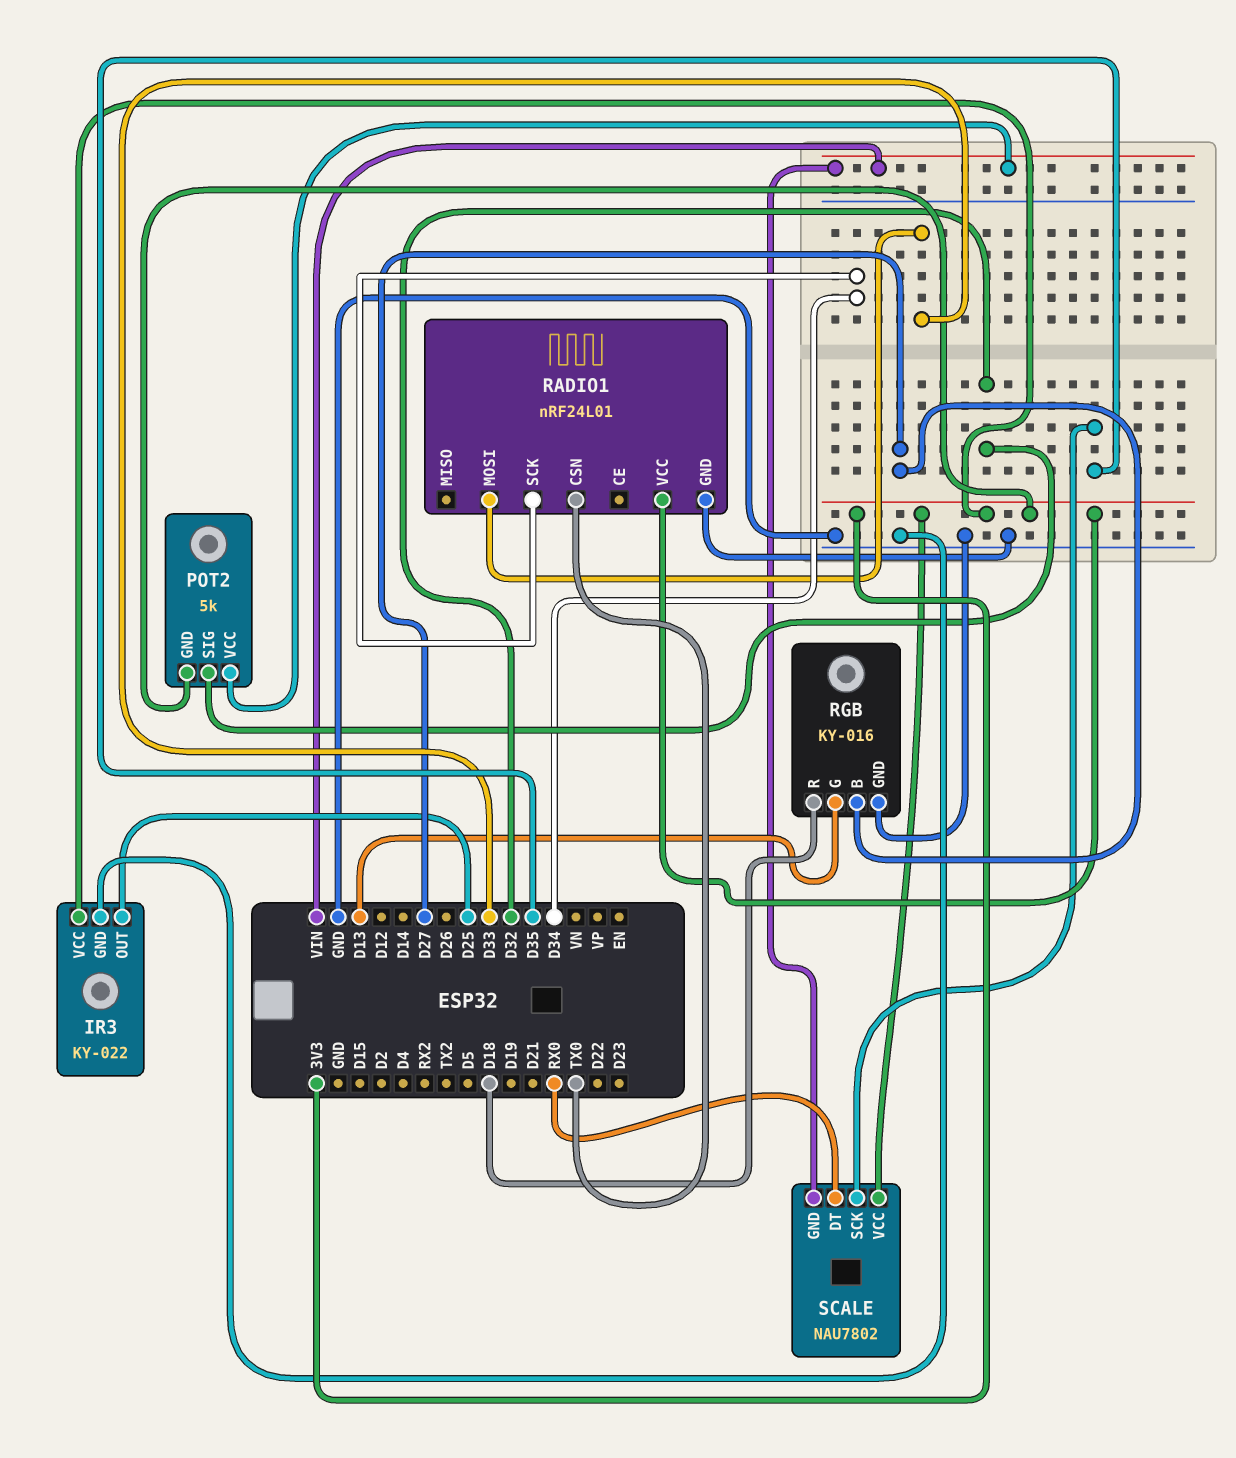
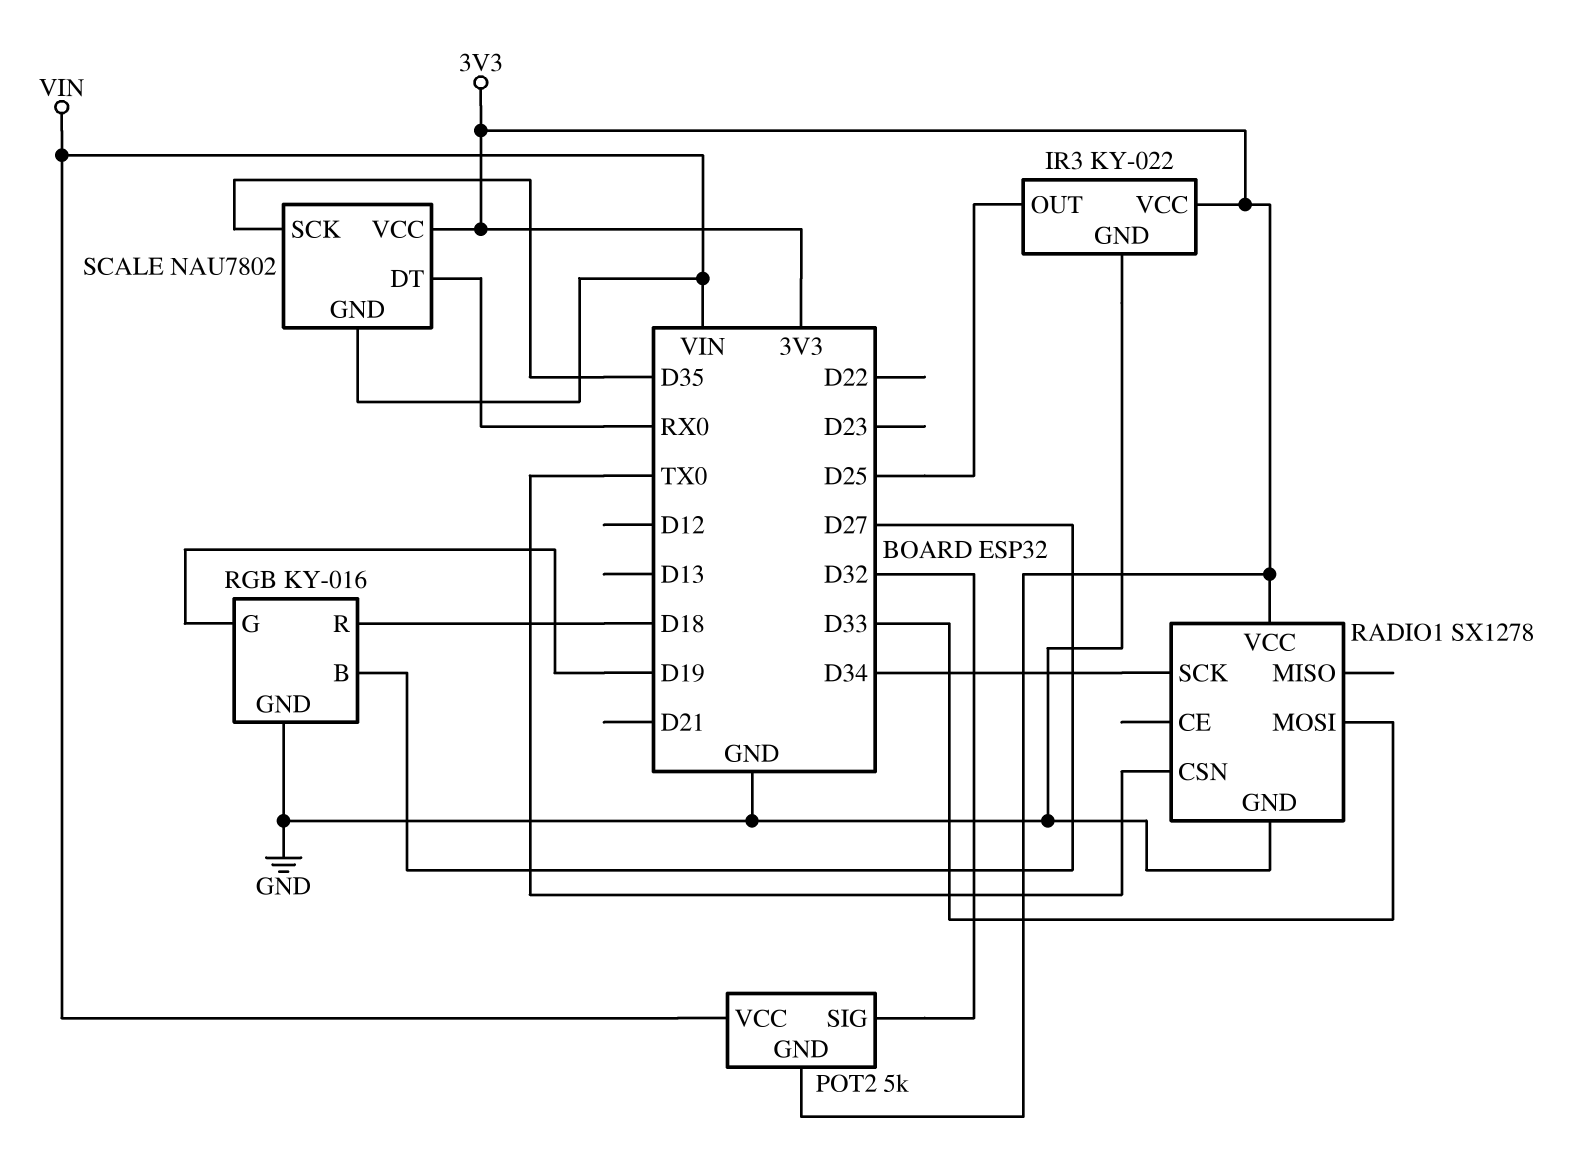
RADIO1: nRF24L01 -> SX1278
RGB pin G: D13 -> D19

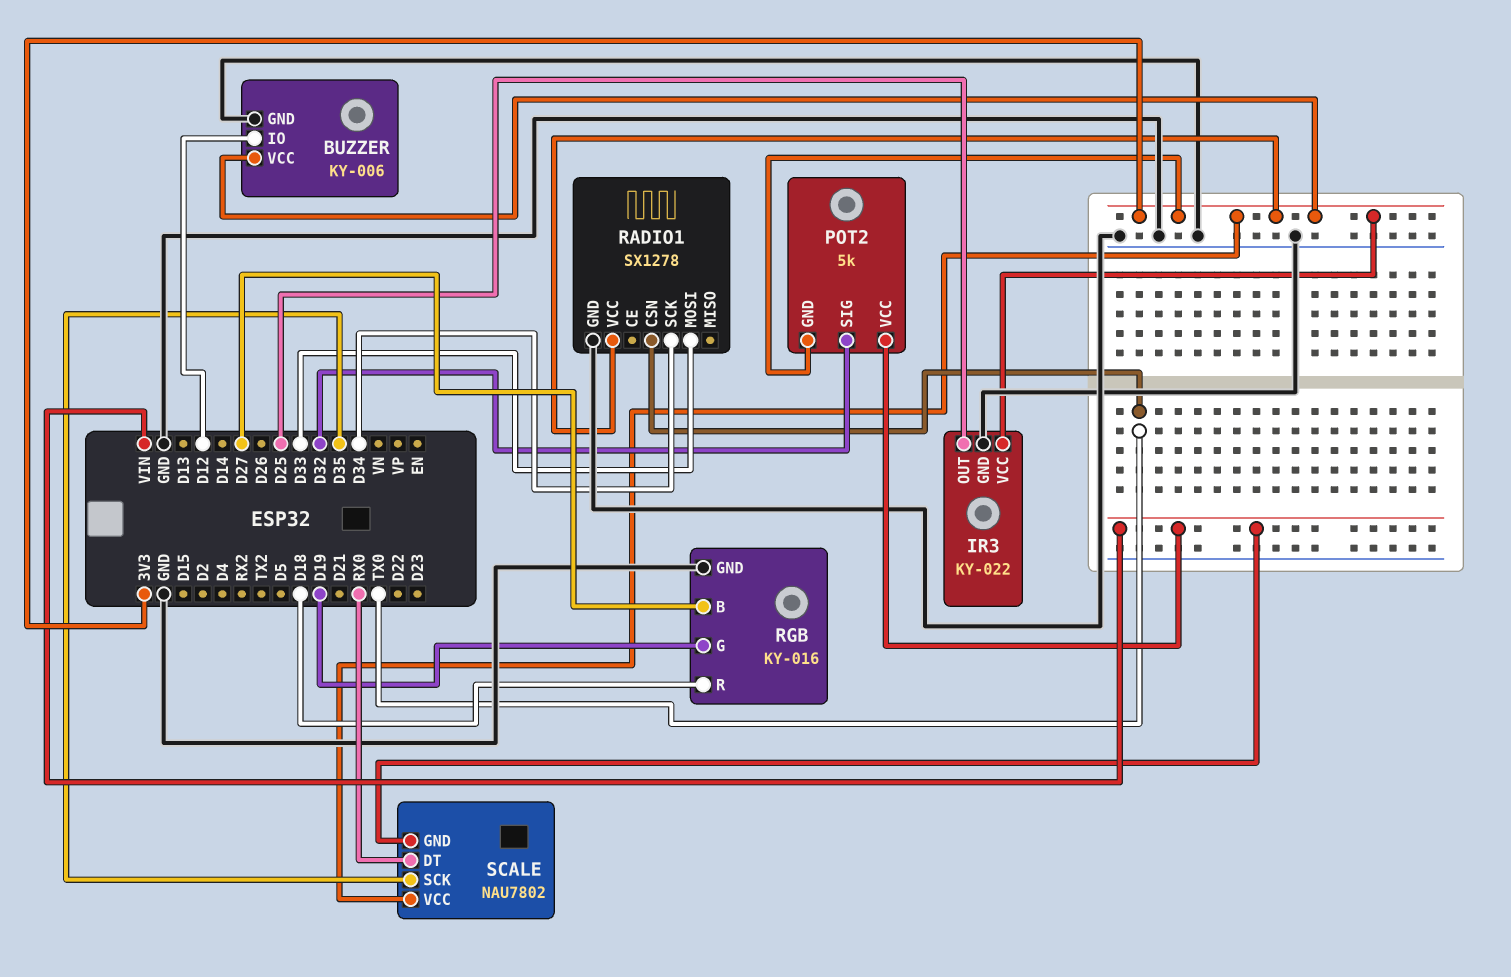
BUZZER: none -> KY-006
BUZZER pin GND: none -> GND
BUZZER pin IO: none -> D12
BUZZER pin VCC: none -> 3V3

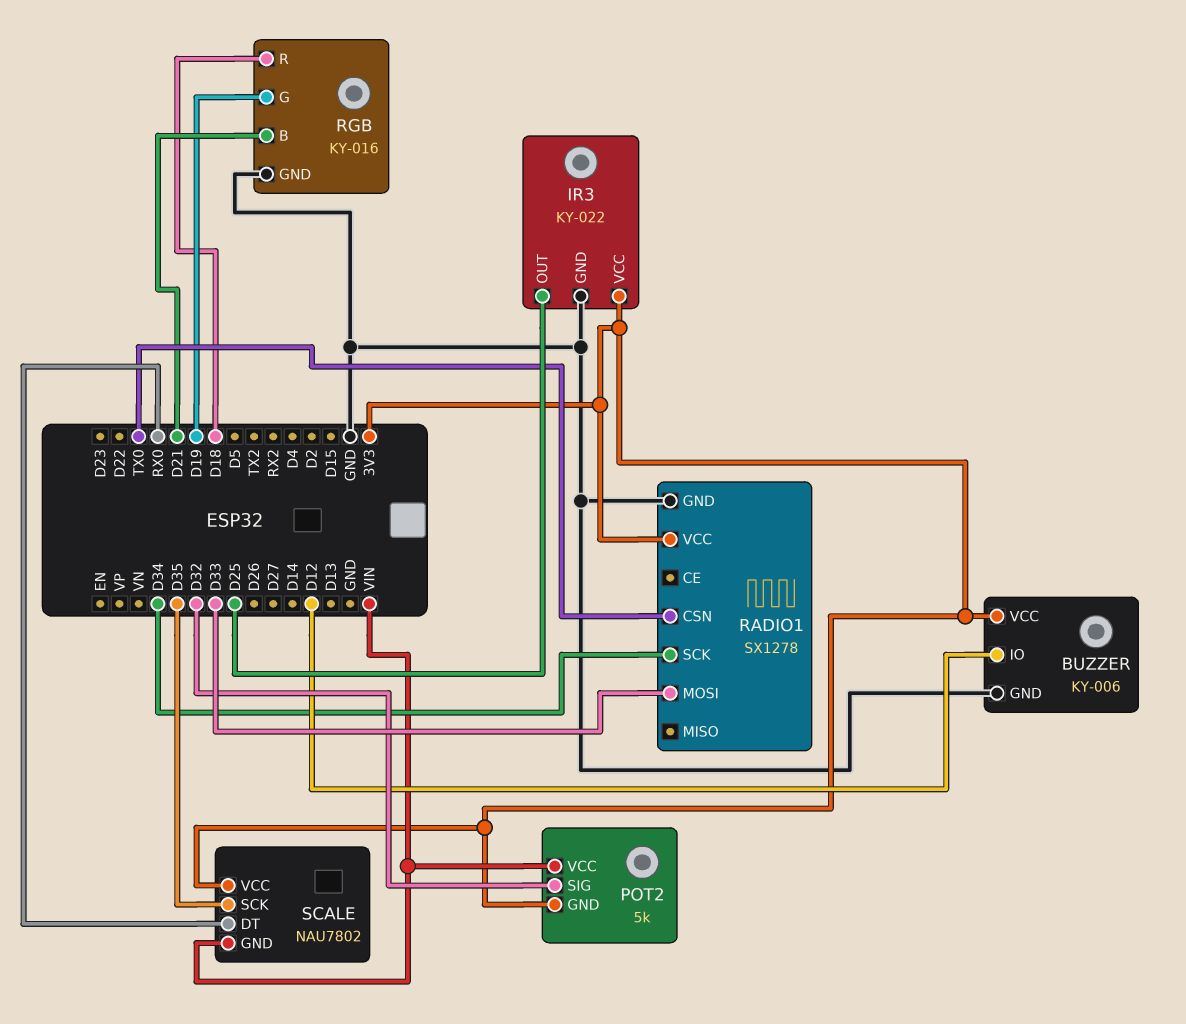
RGB pin B: D27 -> D21

